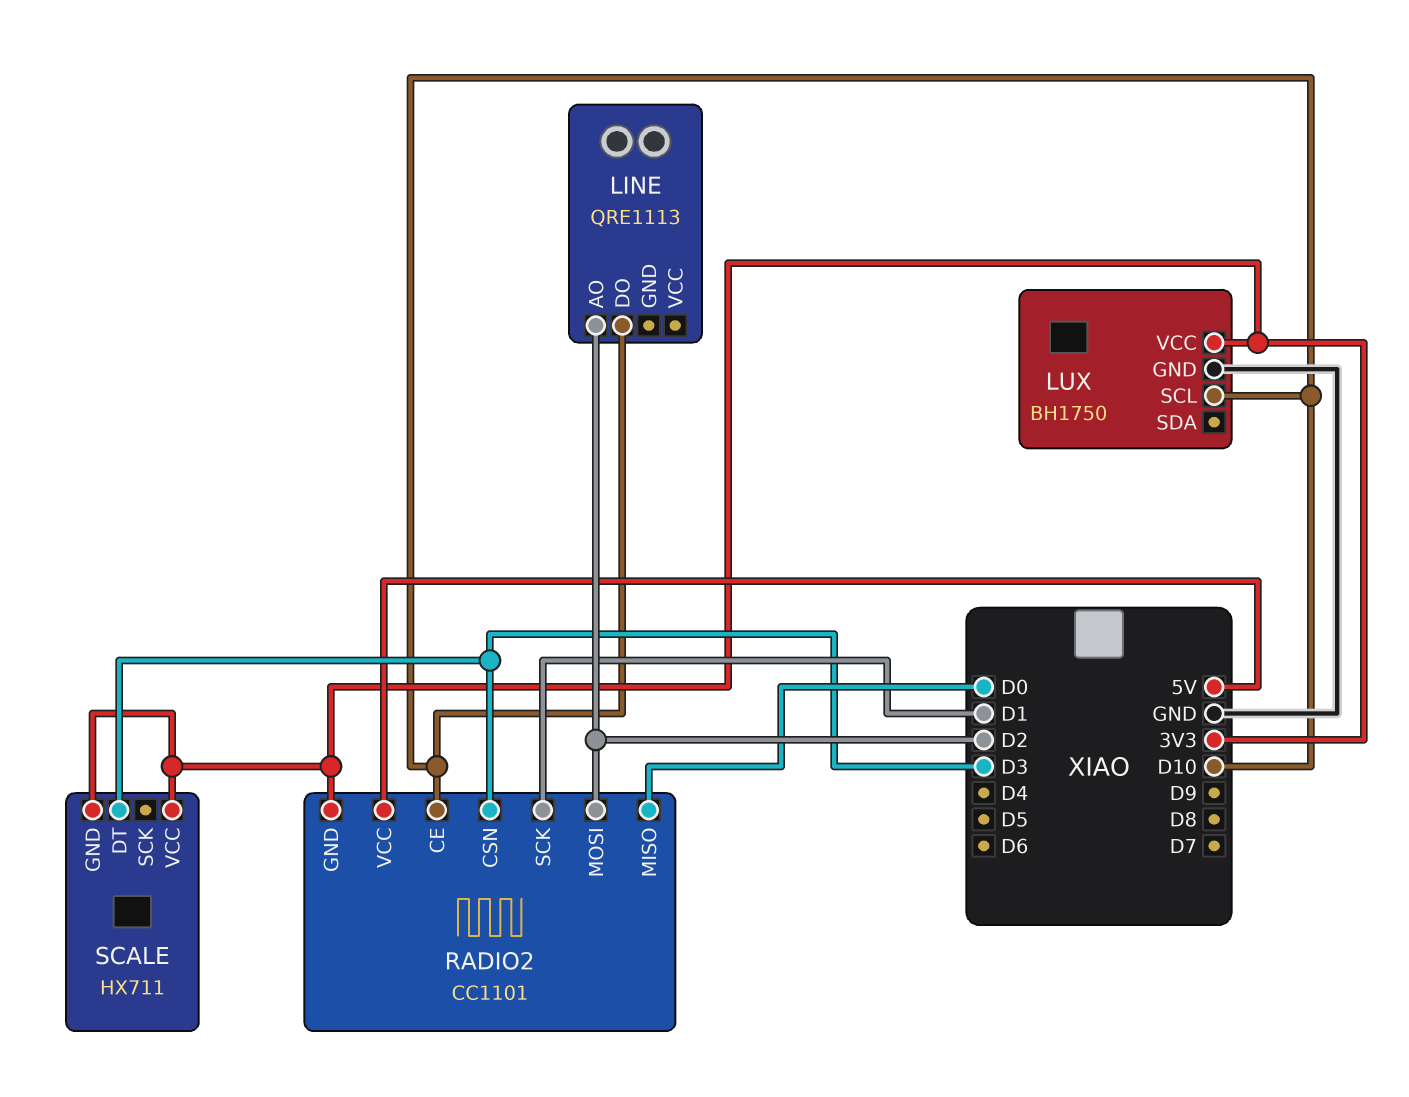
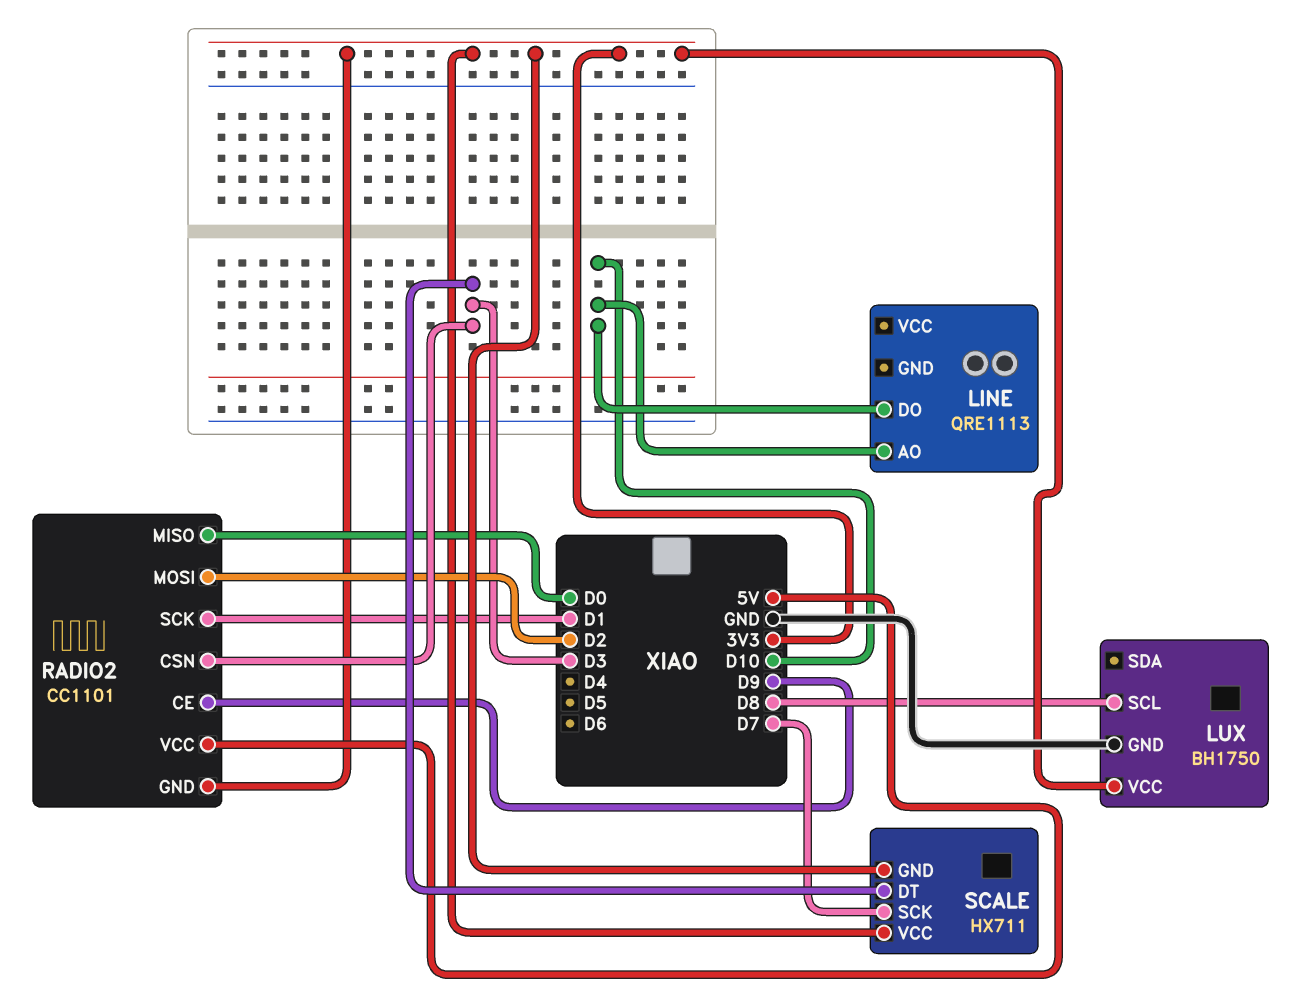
LINE pin AO: D2 -> D10
LUX pin SCL: D10 -> D8
RADIO2 pin CE: D10 -> D9
SCALE pin SCK: none -> D7

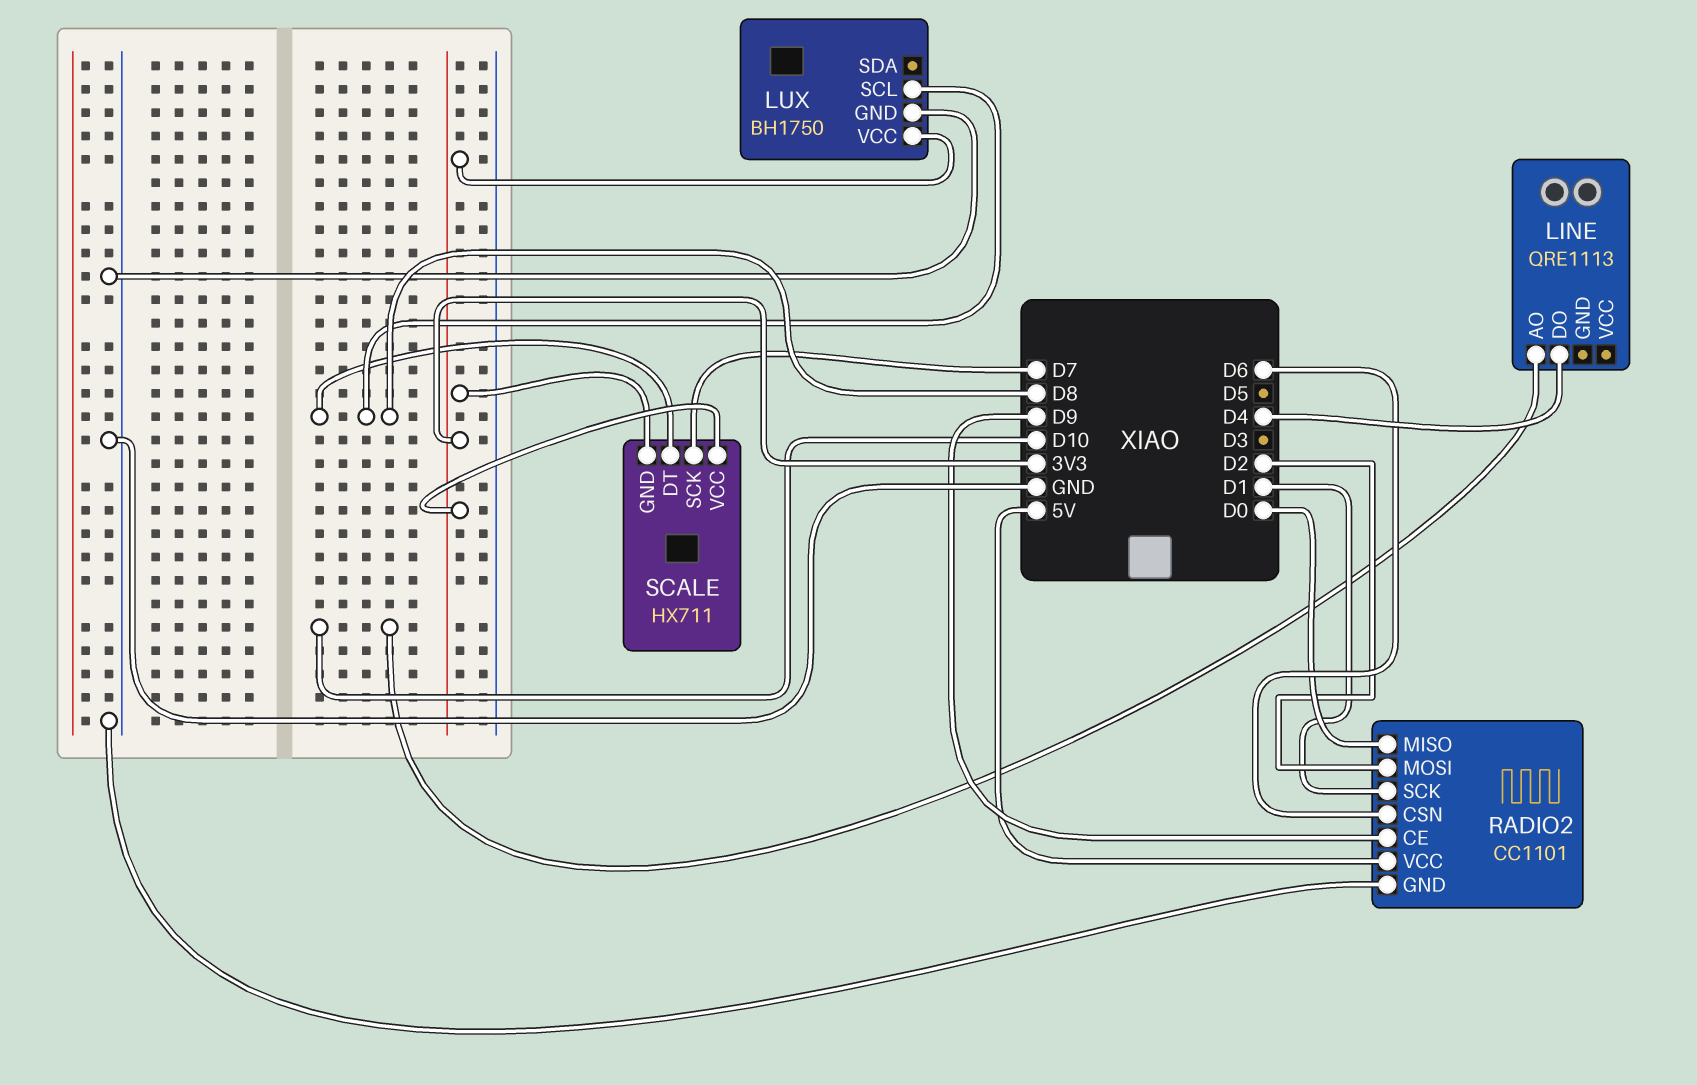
LINE pin DO: D10 -> D4
RADIO2 pin CSN: D3 -> D6
RADIO2 pin GND: 3V3 -> GND
SCALE pin DT: D3 -> D8

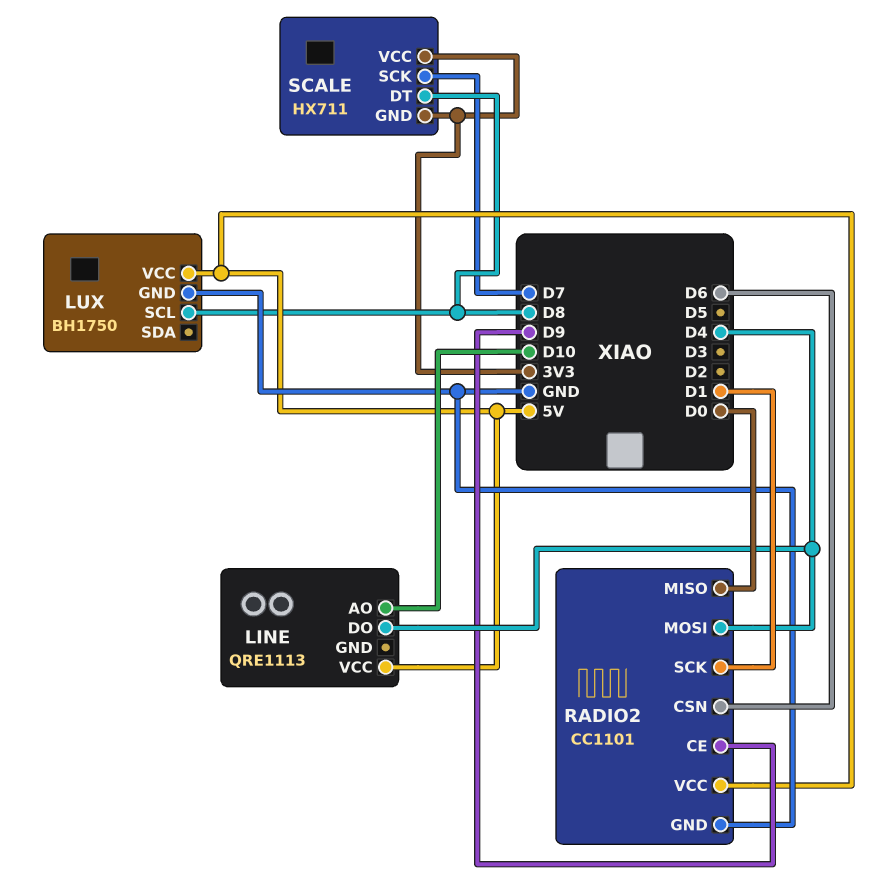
LINE pin VCC: none -> 5V
LUX pin VCC: 3V3 -> 5V
RADIO2 pin MOSI: D2 -> D4

